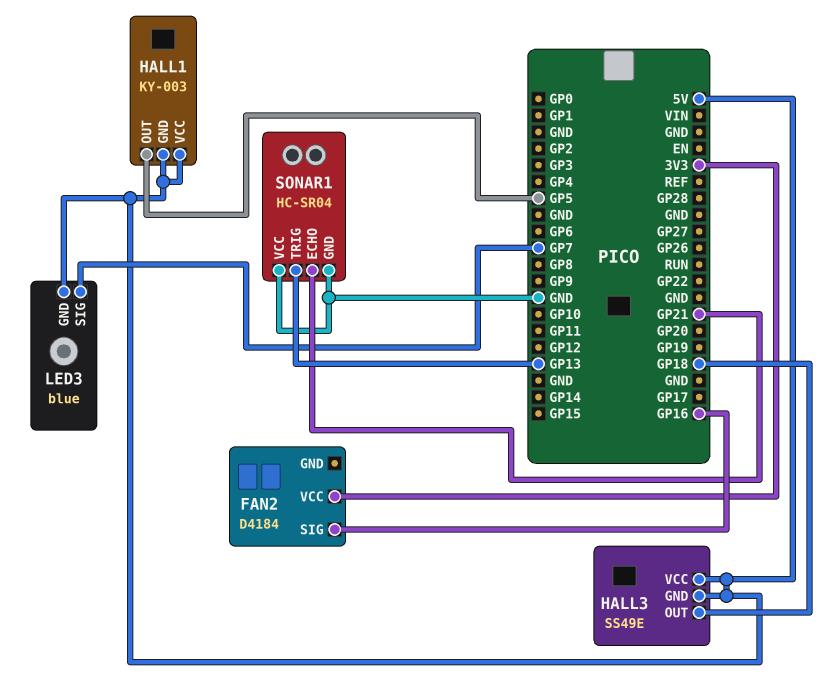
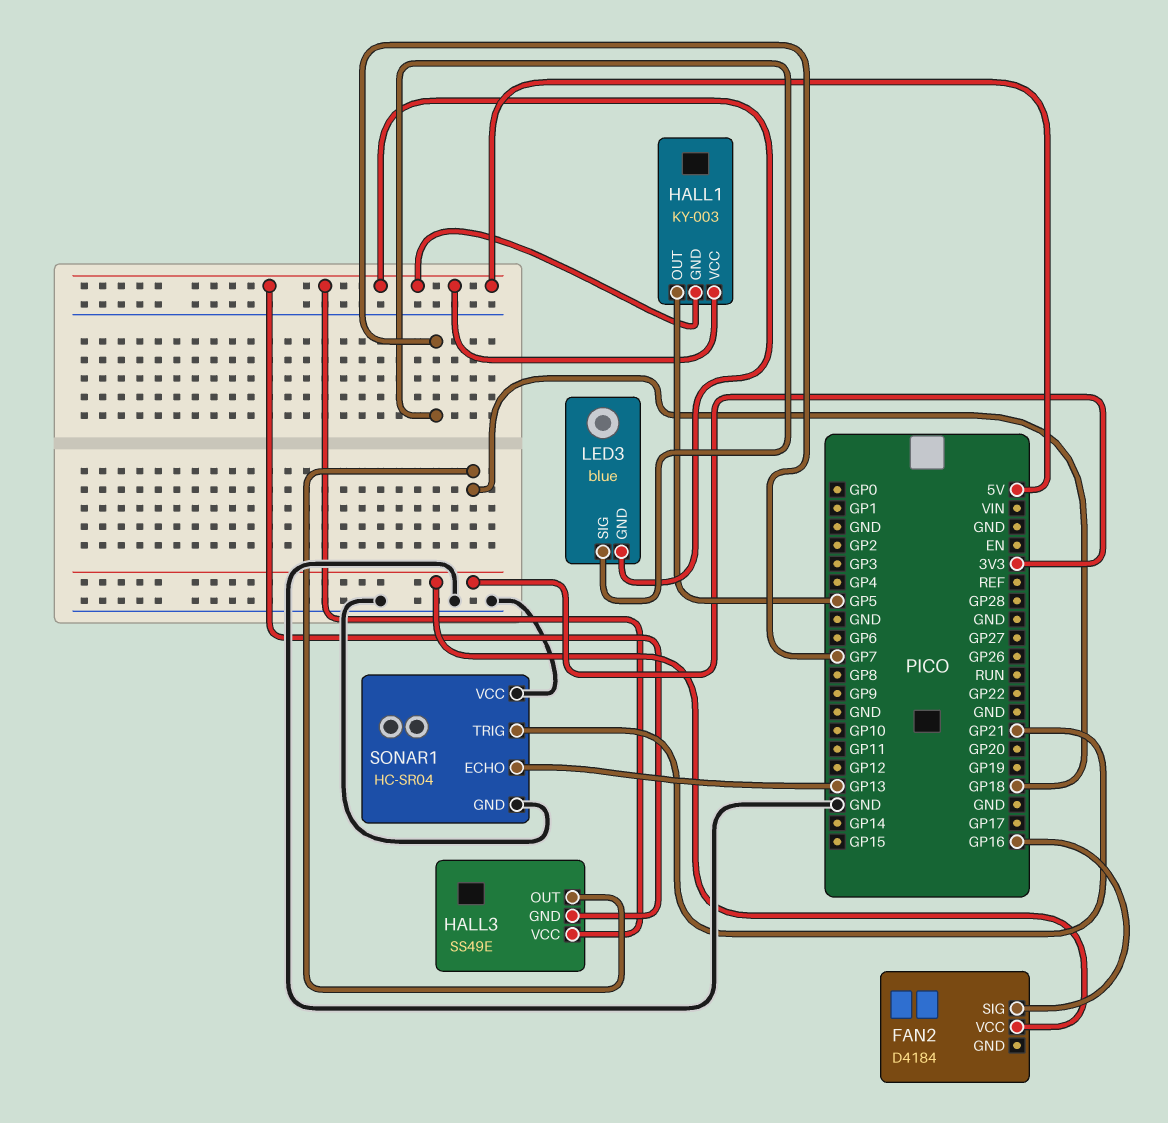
SONAR1 pin ECHO: GP21 -> GP13
SONAR1 pin TRIG: GP13 -> GP21

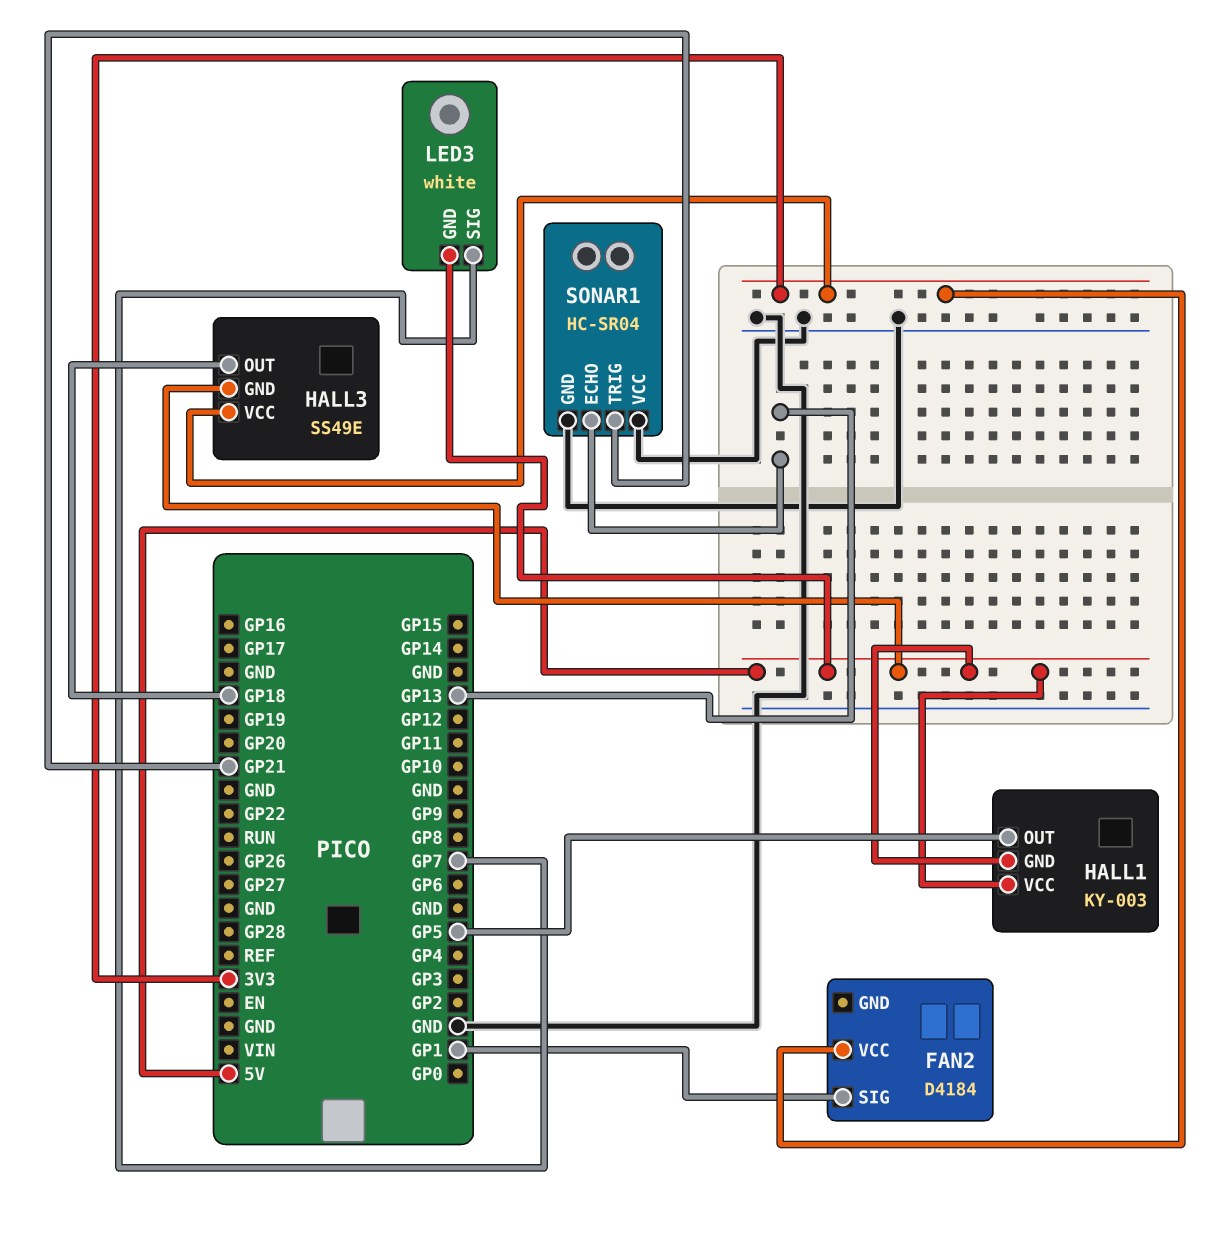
FAN2 pin SIG: GP16 -> GP1
HALL3 pin VCC: 5V -> 3V3
LED3: blue -> white

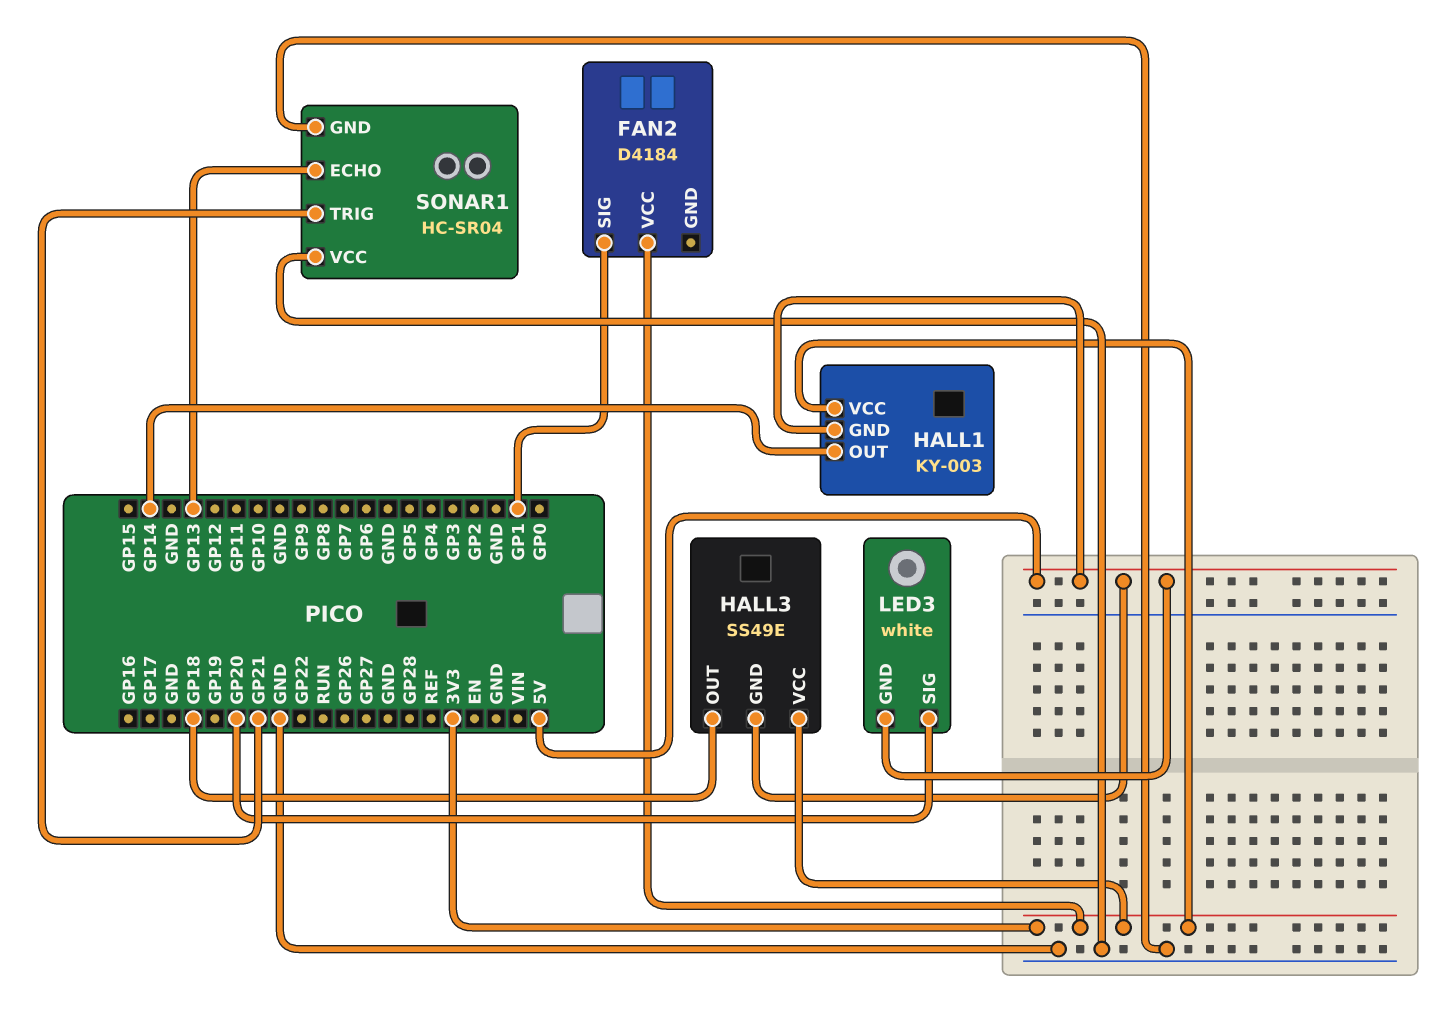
HALL1 pin OUT: GP5 -> GP14
HALL1 pin VCC: 5V -> 3V3
LED3 pin SIG: GP7 -> GP20

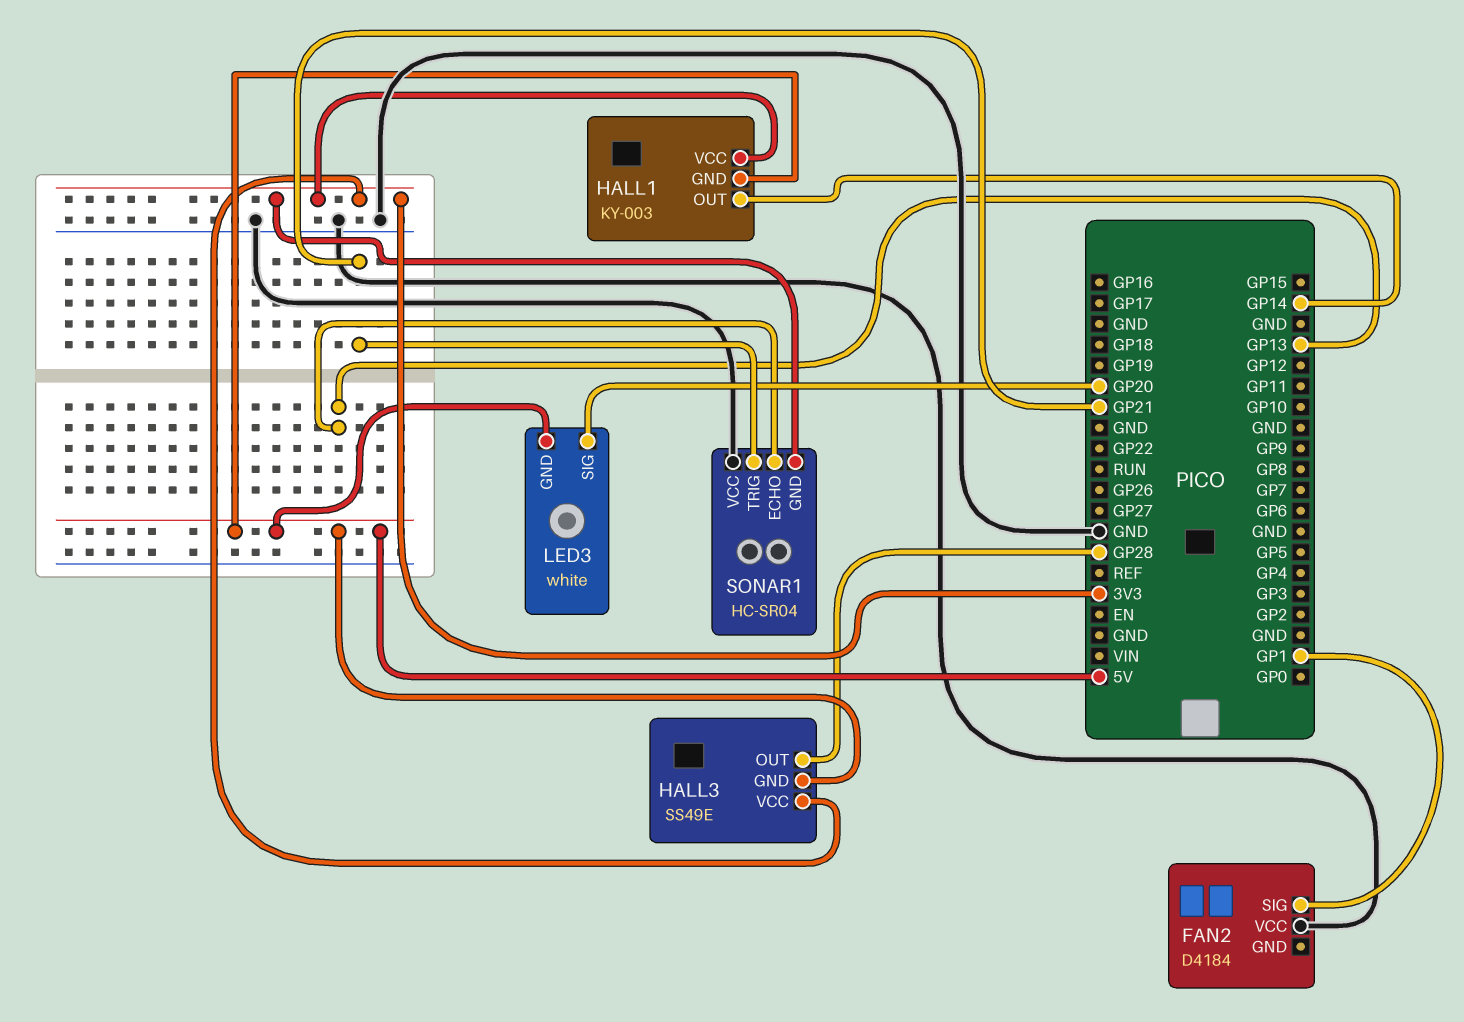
FAN2 pin VCC: 3V3 -> GND
HALL3 pin OUT: GP18 -> GP28
SONAR1 pin GND: GND -> 3V3

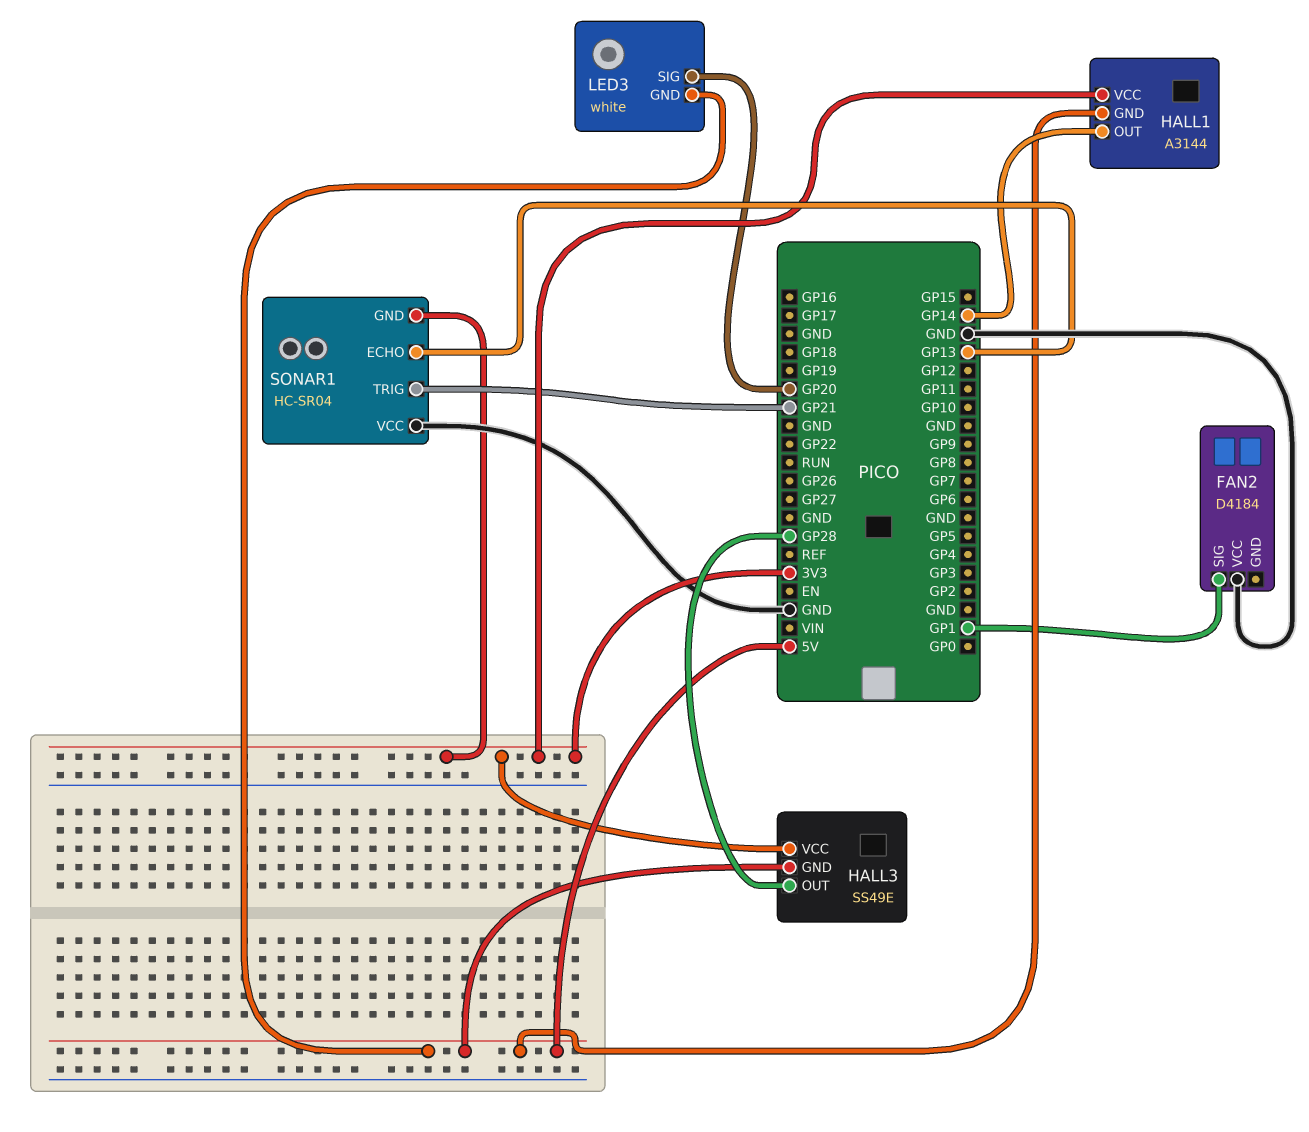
HALL1: KY-003 -> A3144

